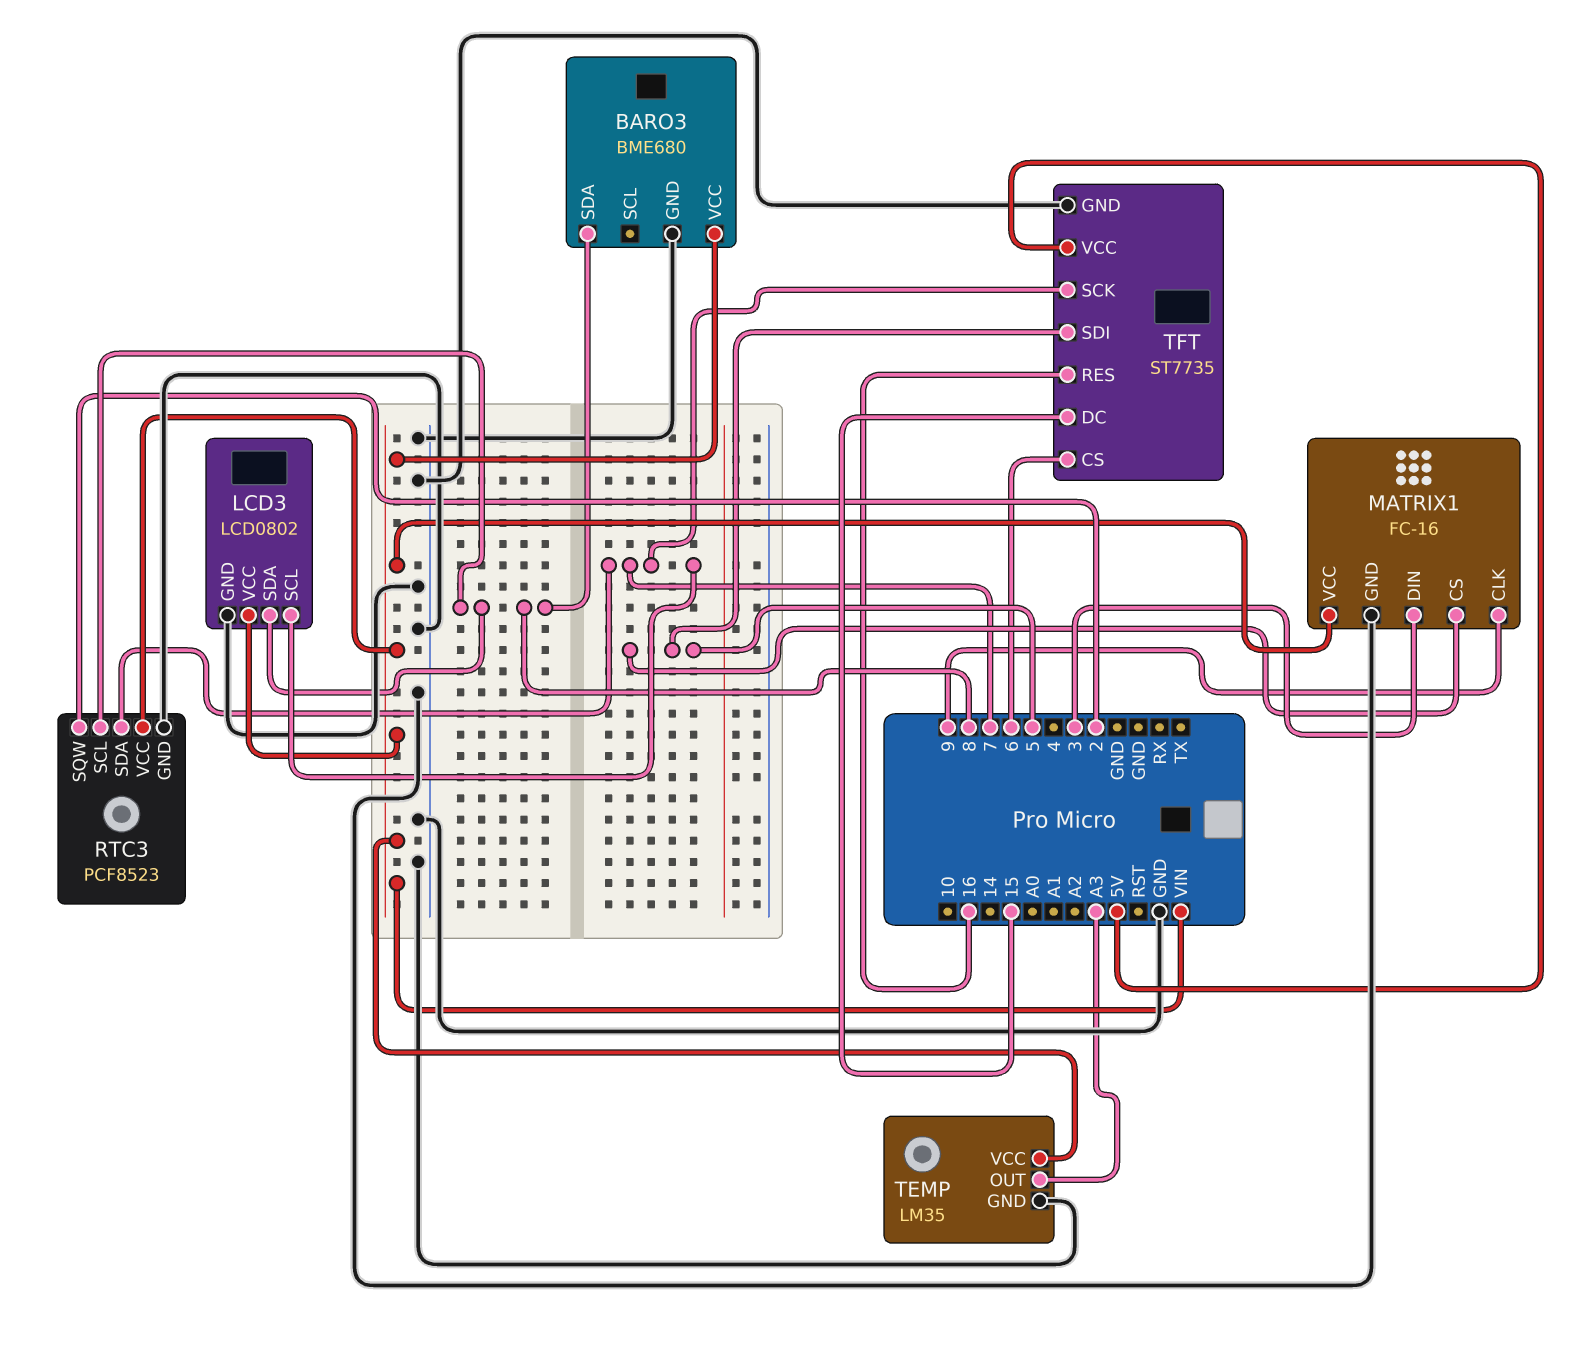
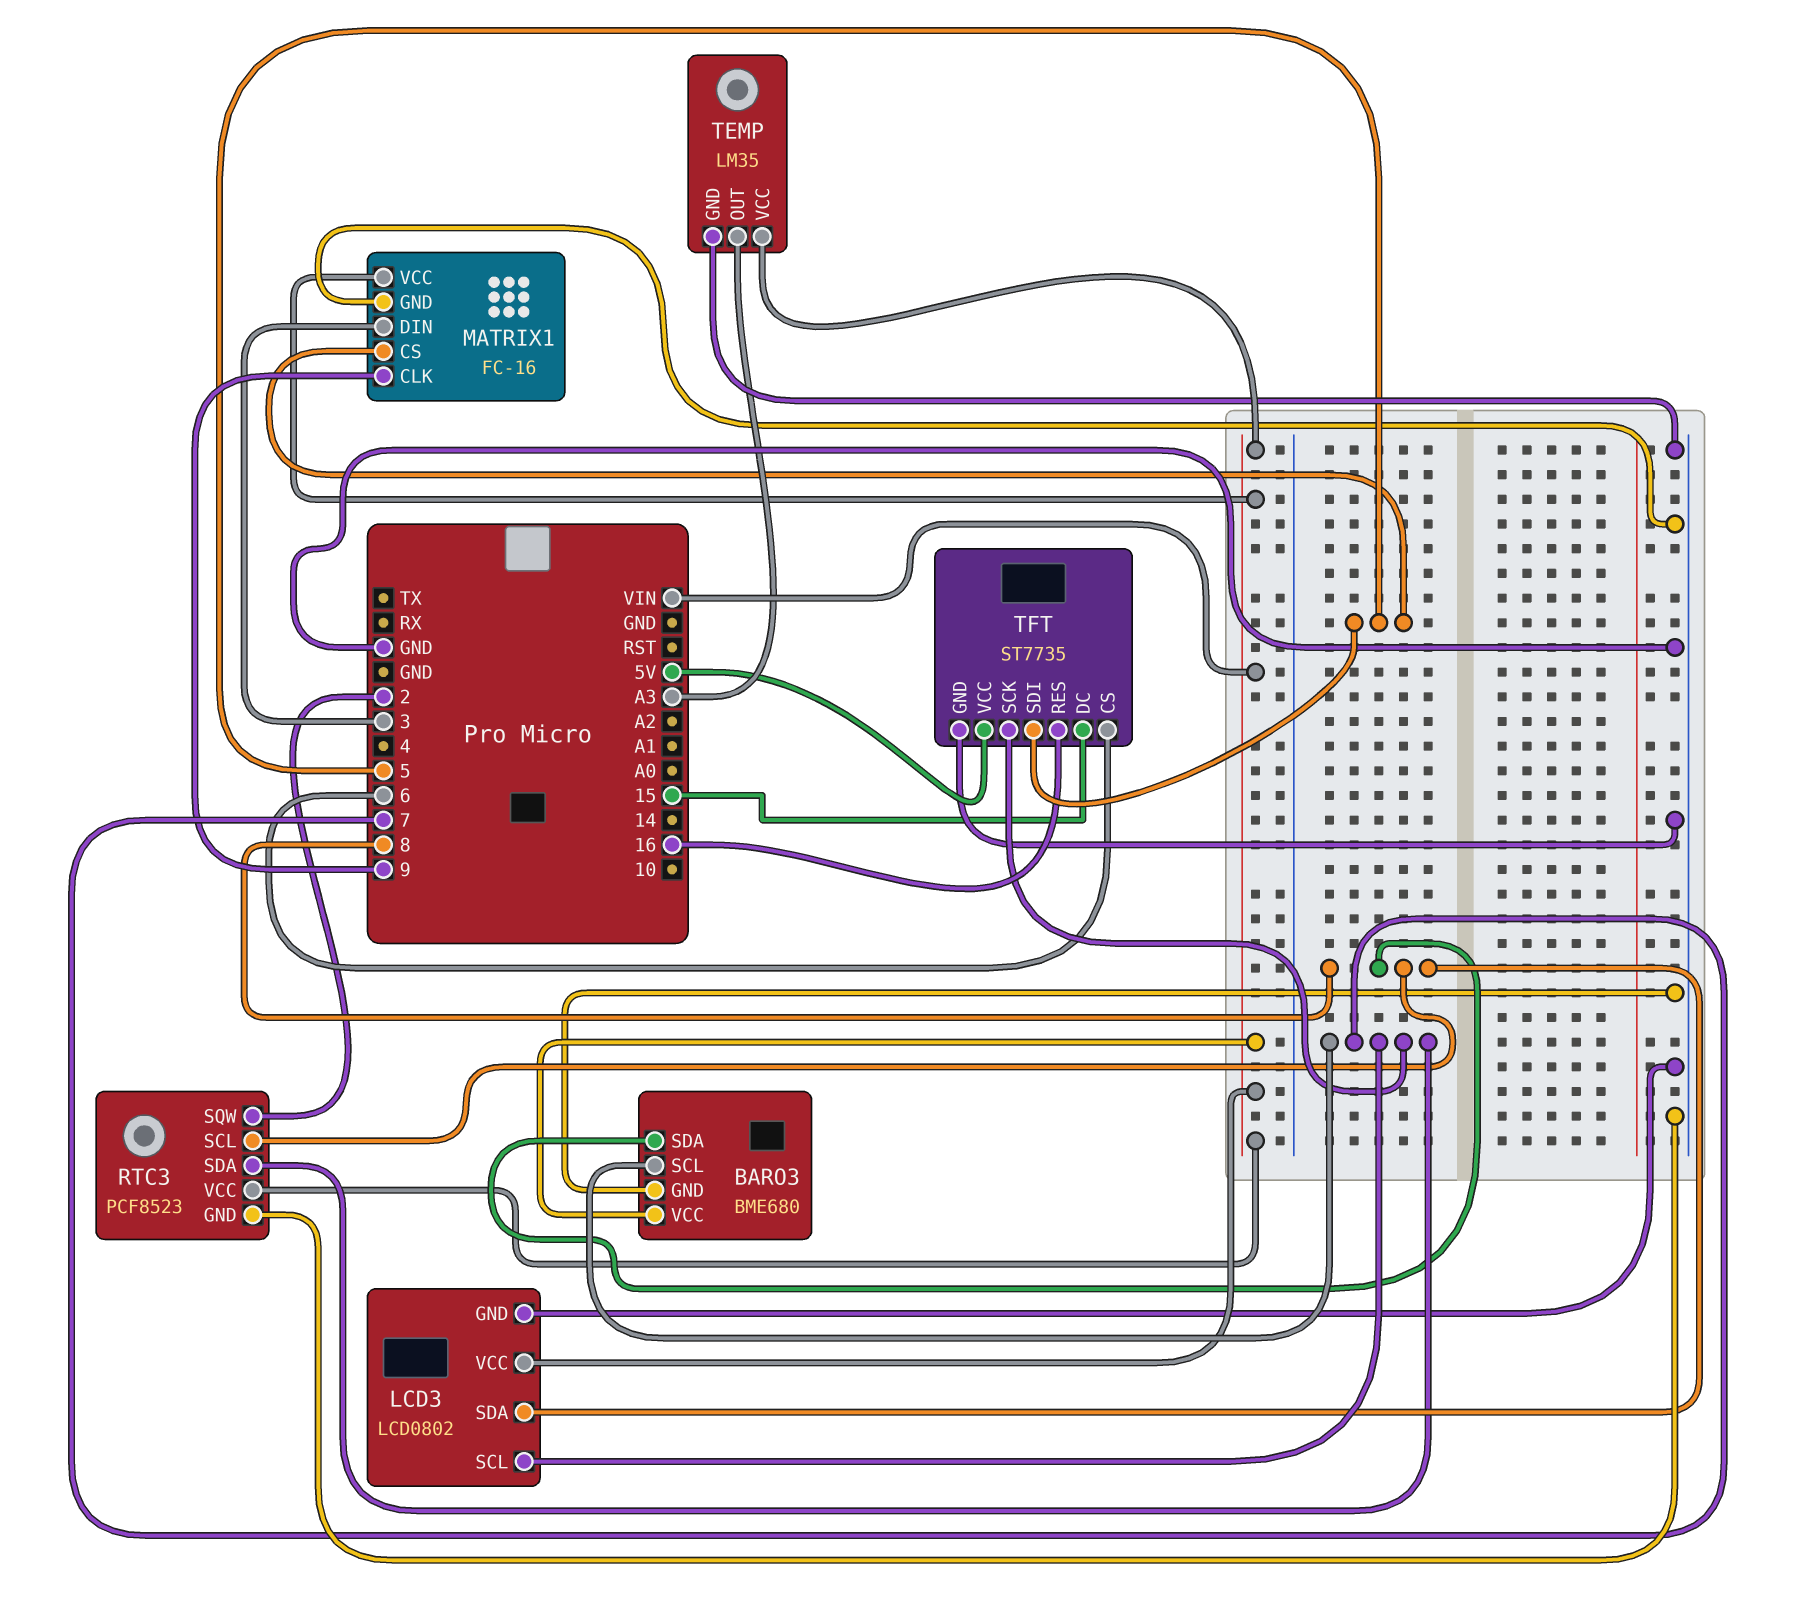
BARO3 pin SCL: none -> 7

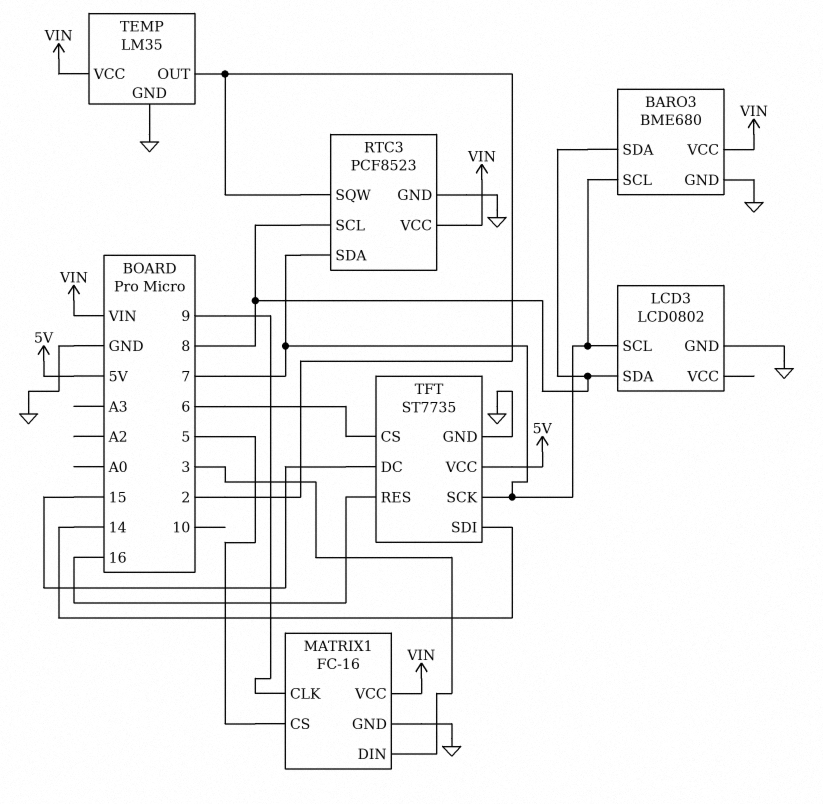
LCD3 pin VCC: VIN -> none
TEMP pin OUT: A3 -> 2
TFT pin SDI: 5 -> 14

